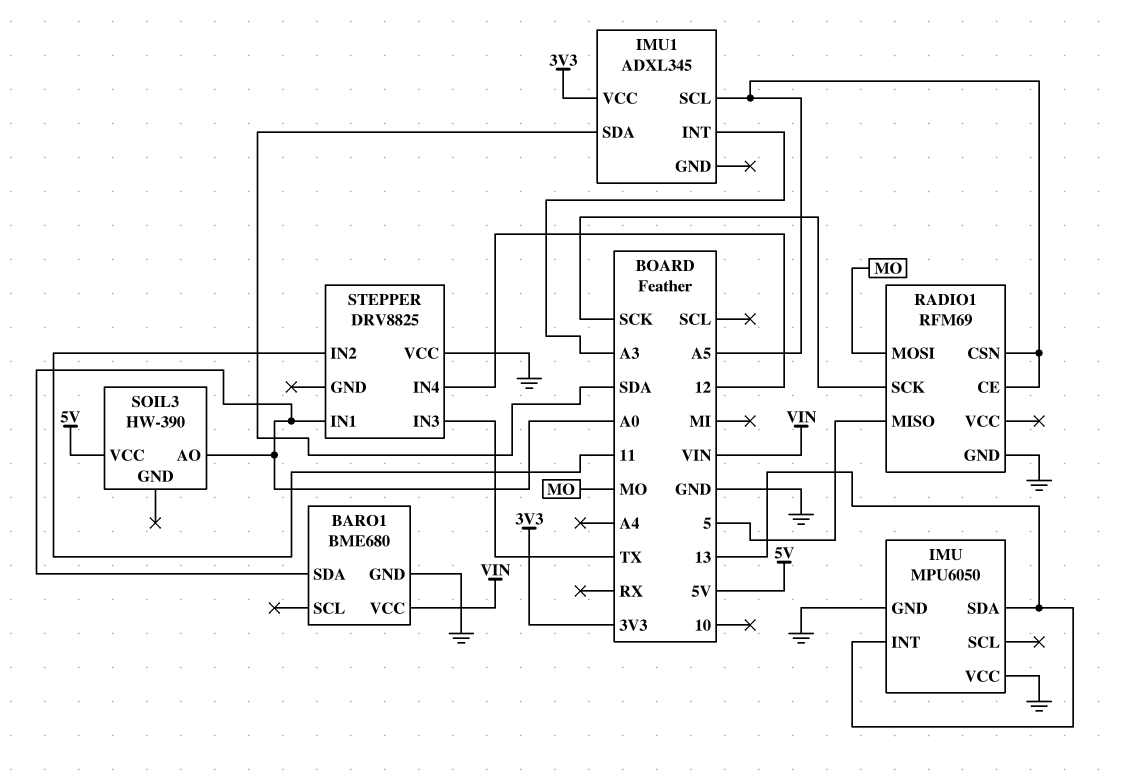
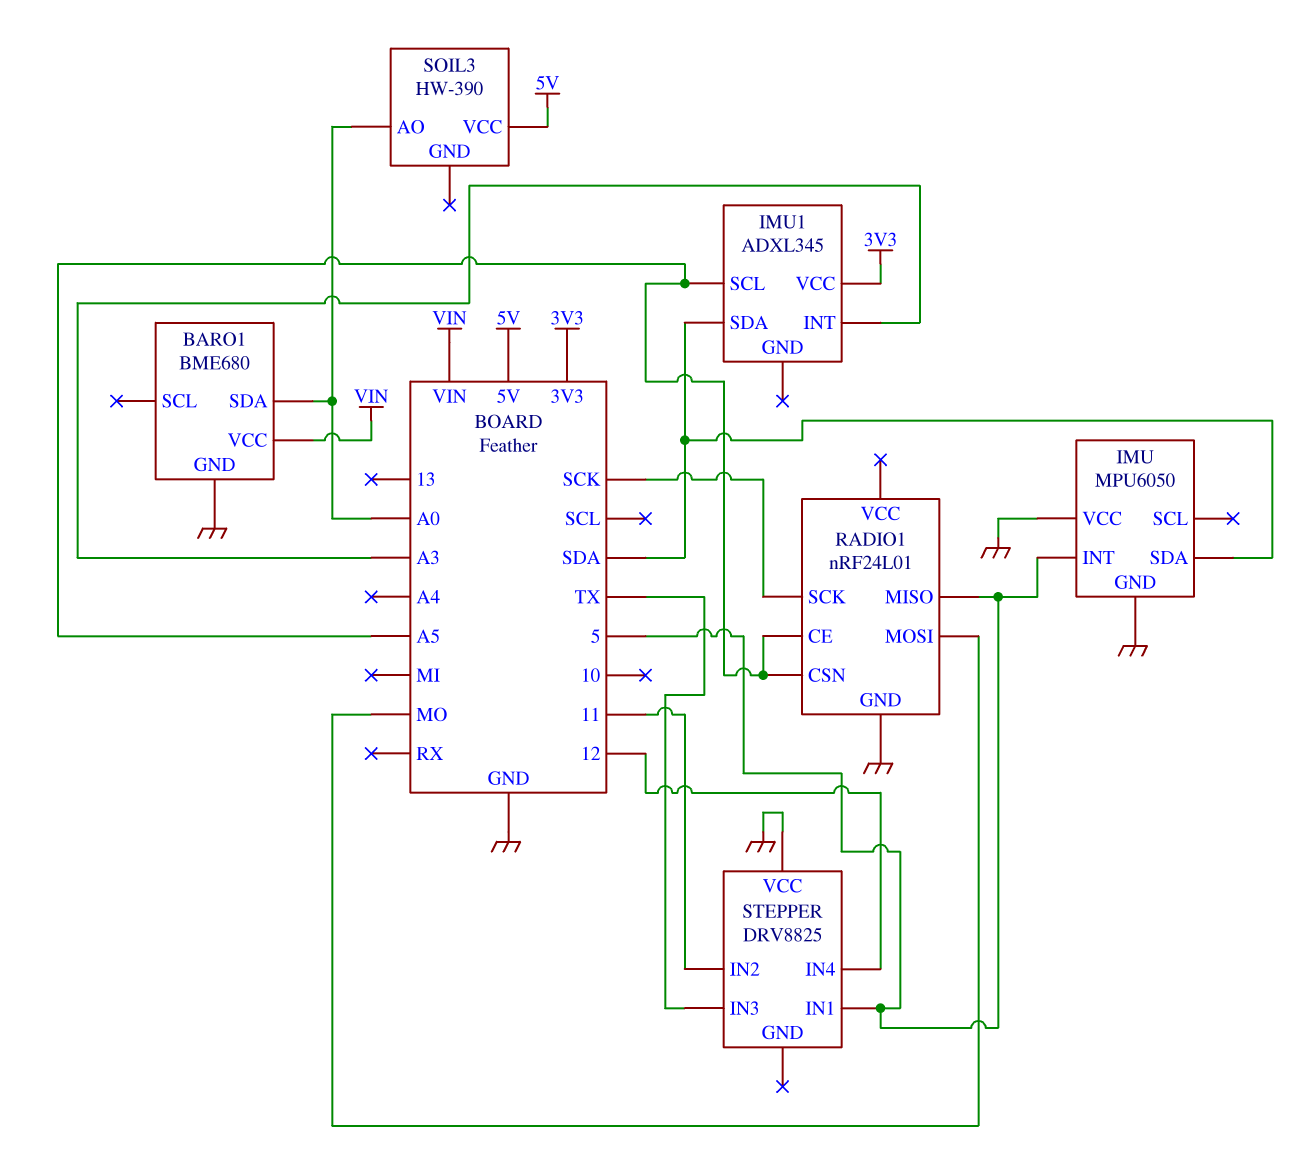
IMU pin INT: 13 -> 5
IMU pin SDA: 13 -> SDA
RADIO1: RFM69 -> nRF24L01
STEPPER pin IN1: A0 -> 5

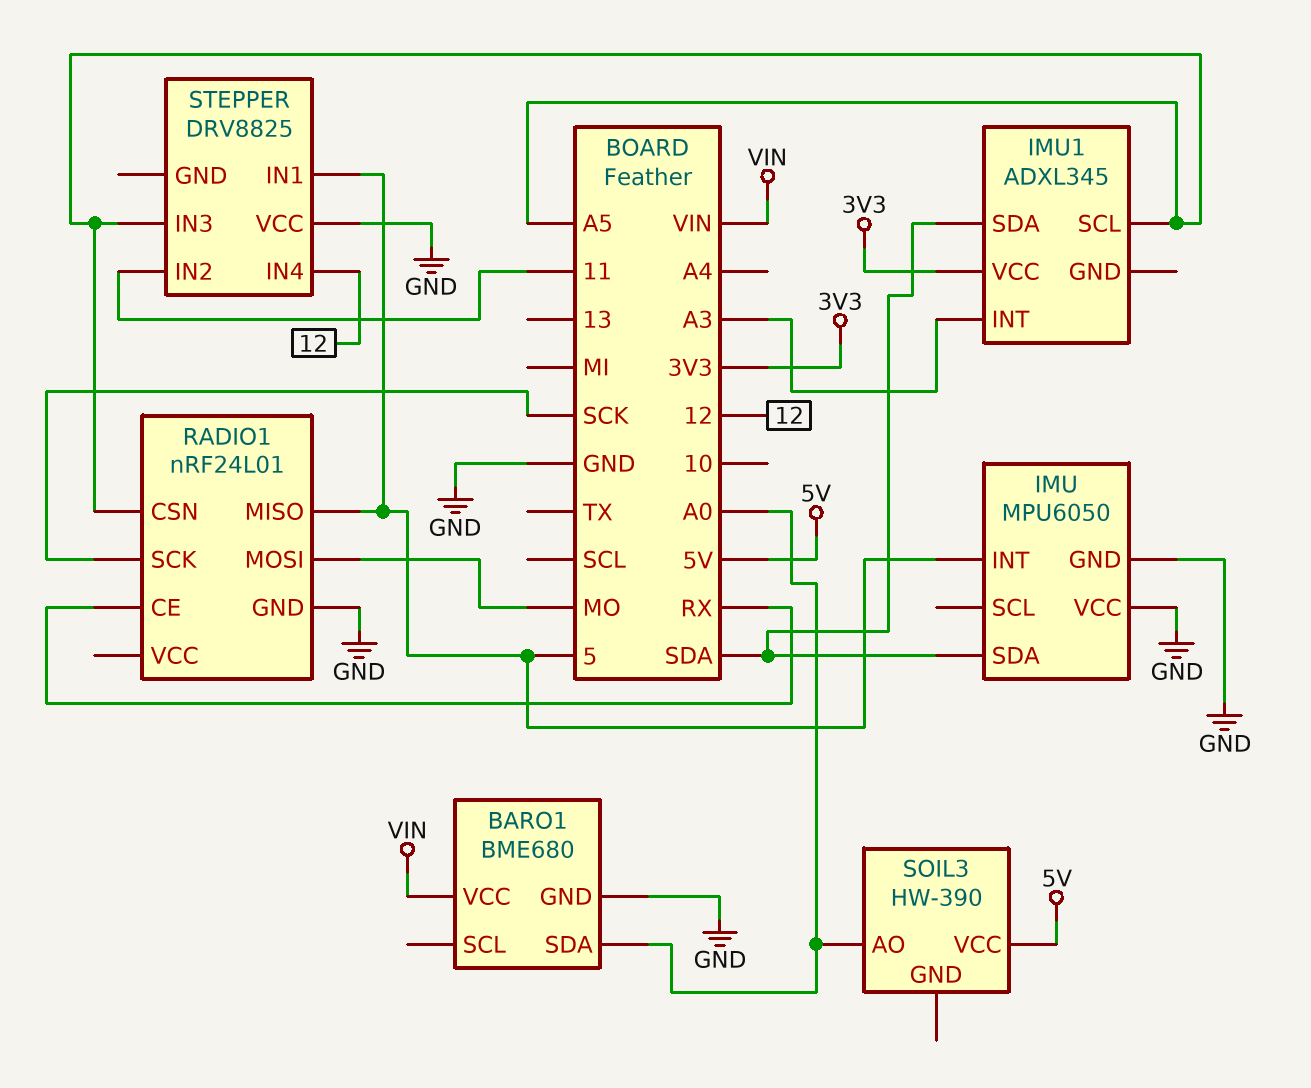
RADIO1 pin CE: A5 -> RX
STEPPER pin IN3: TX -> A5

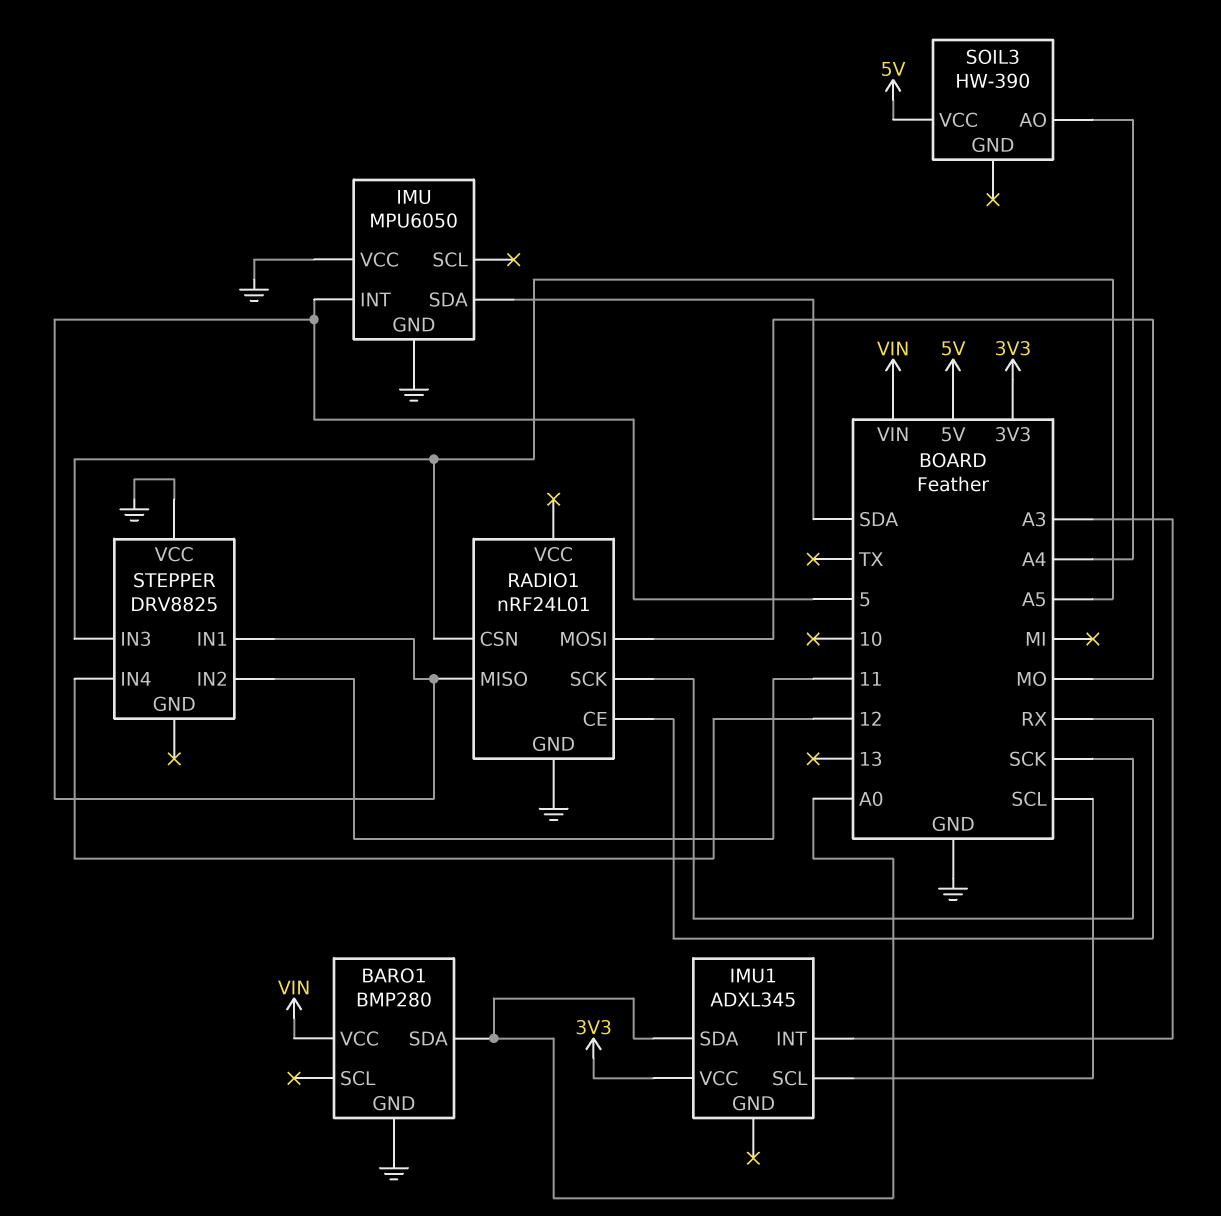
BARO1: BME680 -> BMP280
IMU1 pin SCL: A5 -> SCL
IMU1 pin SDA: SDA -> A0
SOIL3 pin AO: A0 -> A4

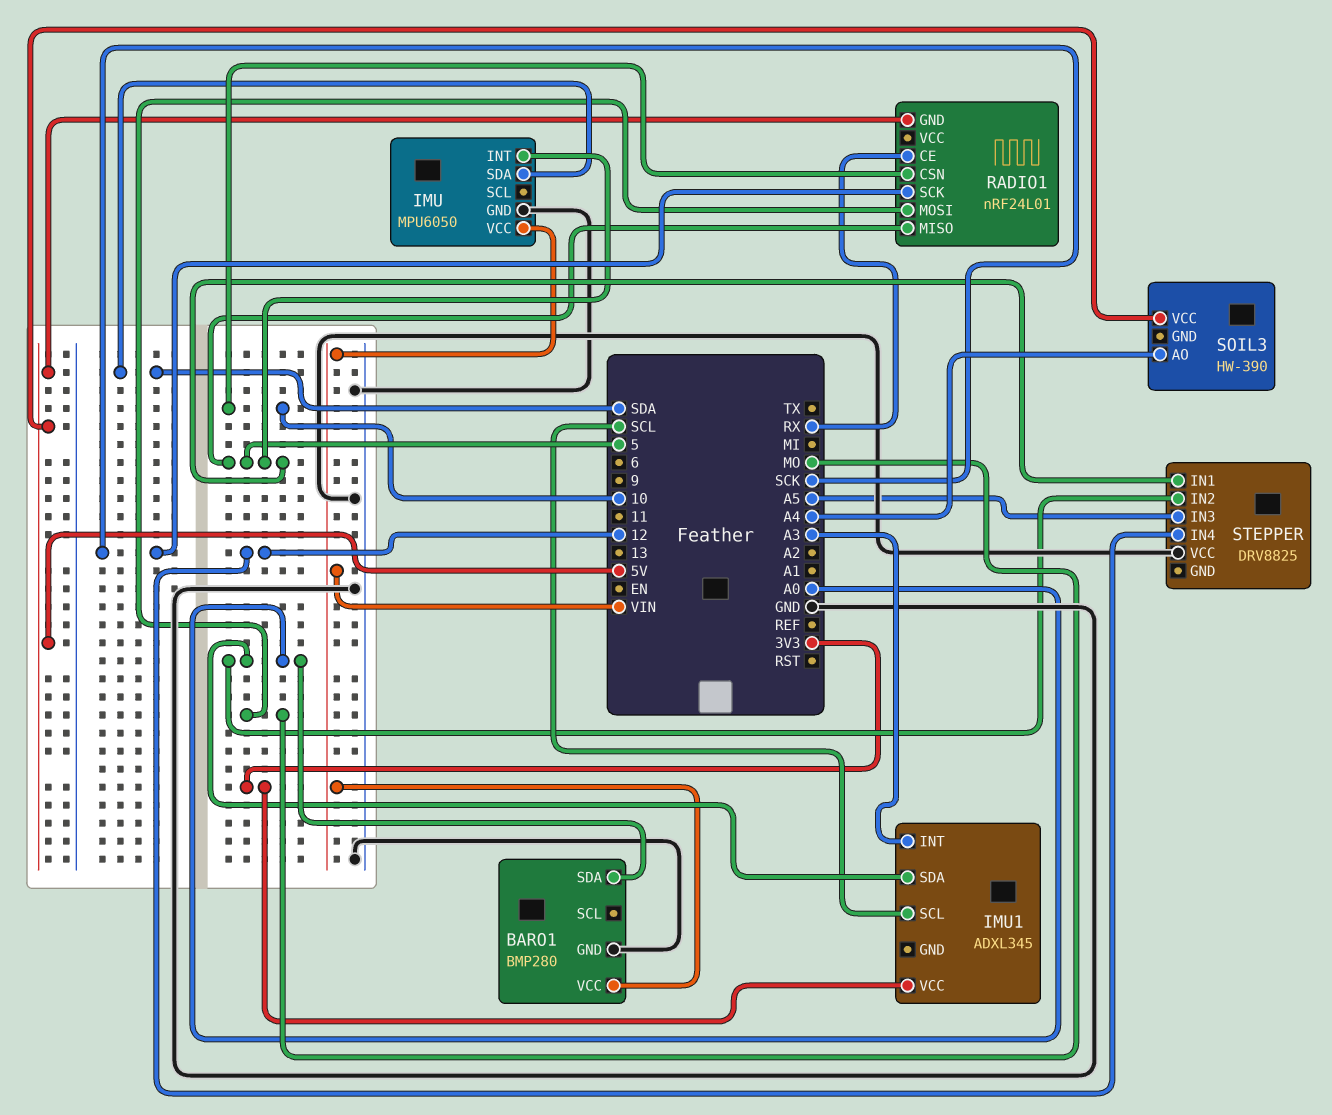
IMU pin VCC: GND -> VIN
RADIO1 pin CSN: A5 -> 10
RADIO1 pin GND: GND -> 5V
STEPPER pin IN2: 11 -> A0

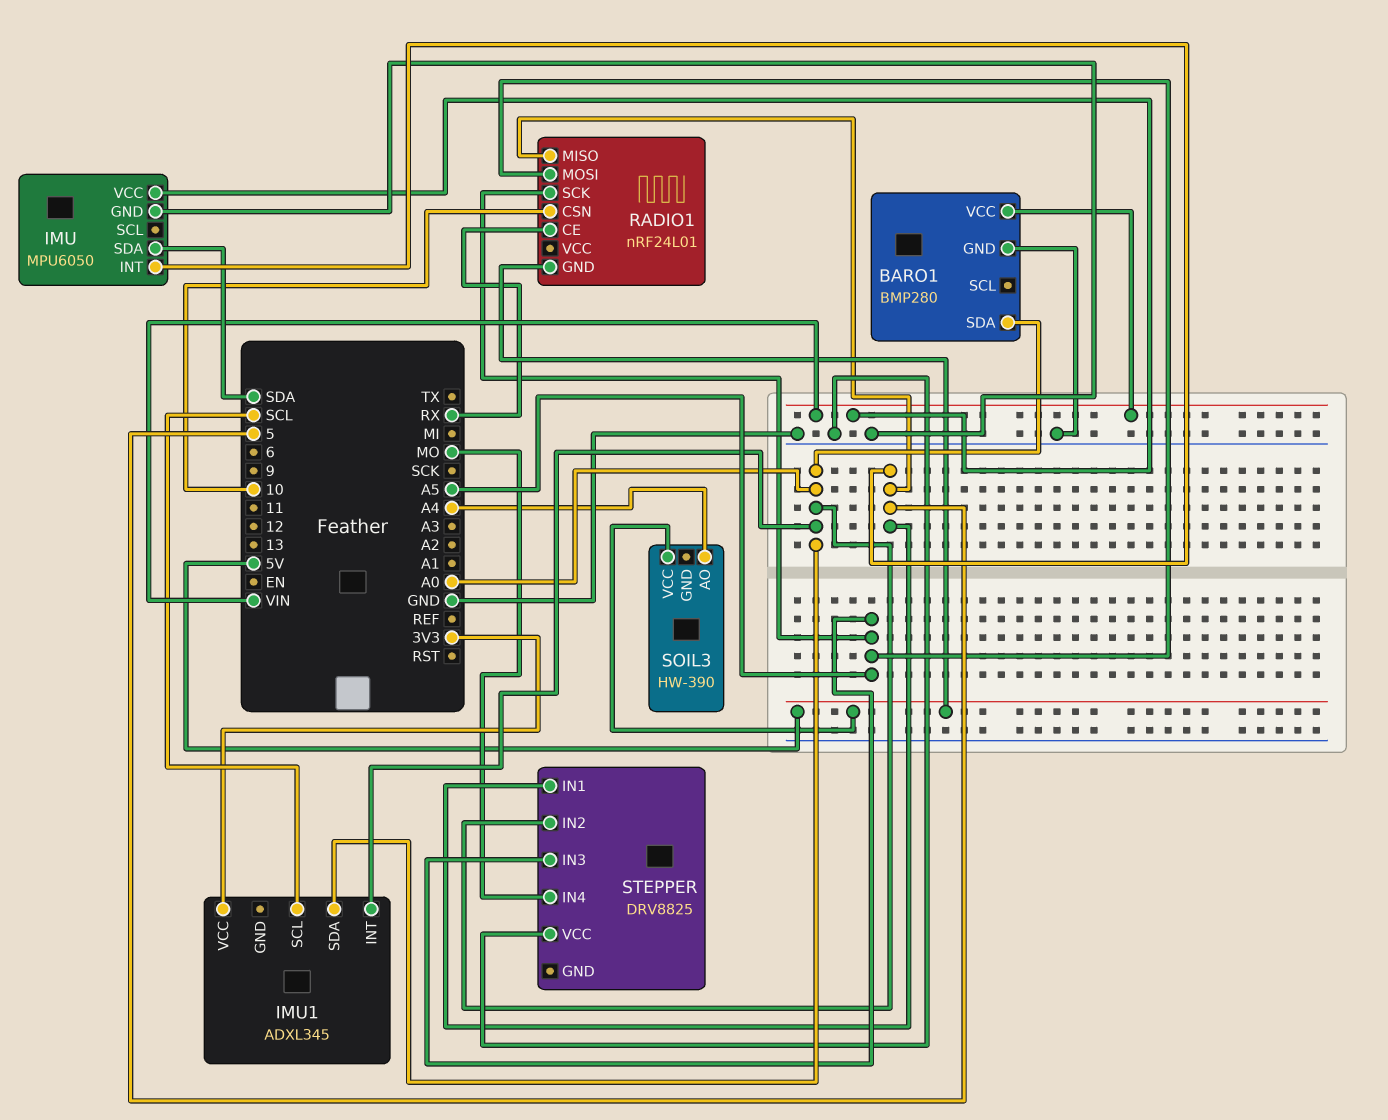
IMU1 pin INT: A3 -> A0
RADIO1 pin MOSI: MO -> A5
RADIO1 pin SCK: SCK -> A5
STEPPER pin IN4: 12 -> MO

